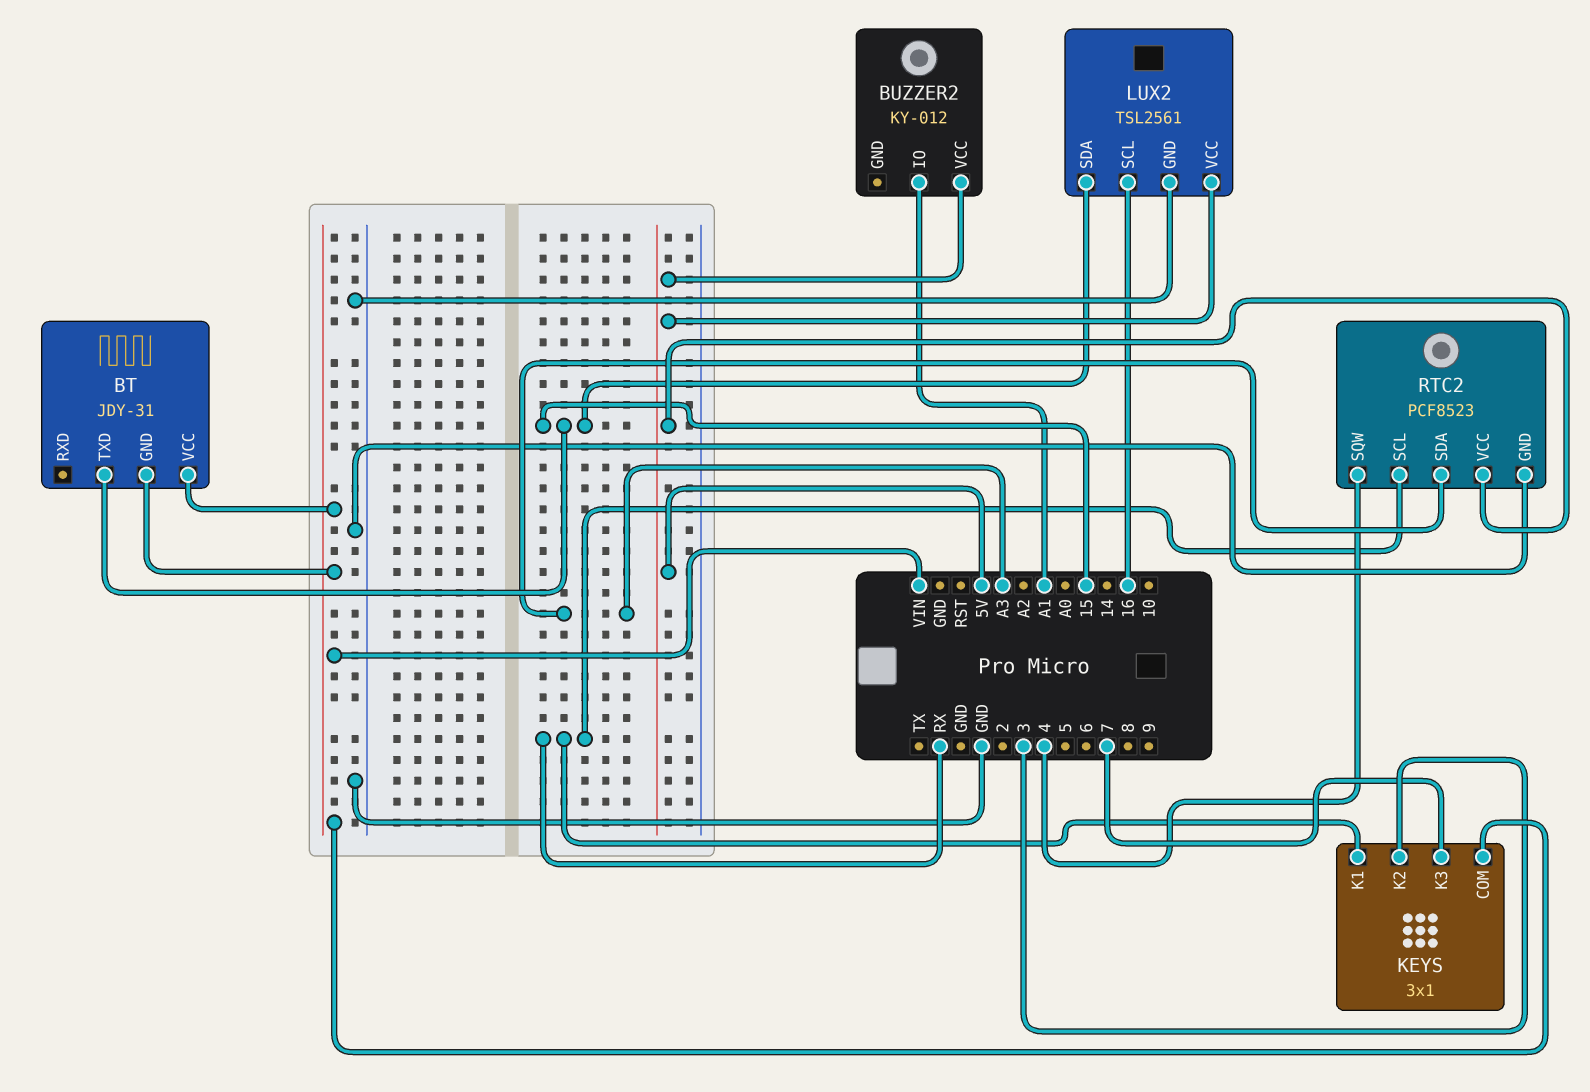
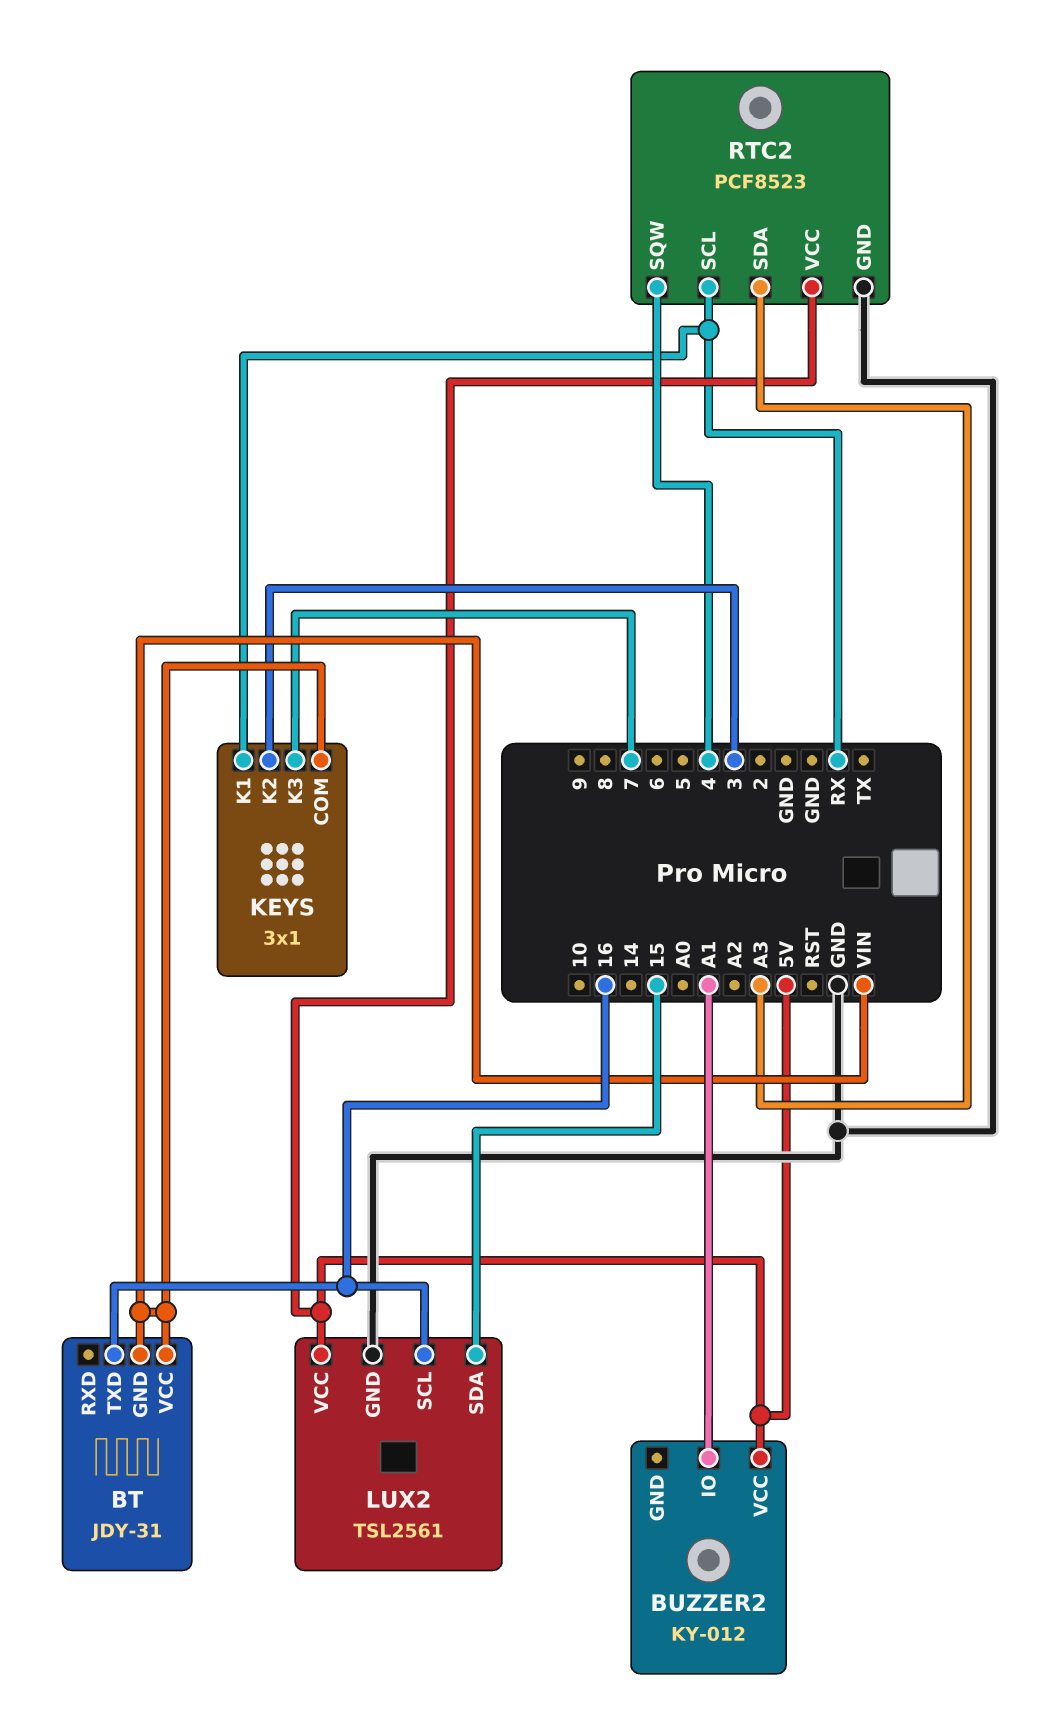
BT pin TXD: 15 -> 16

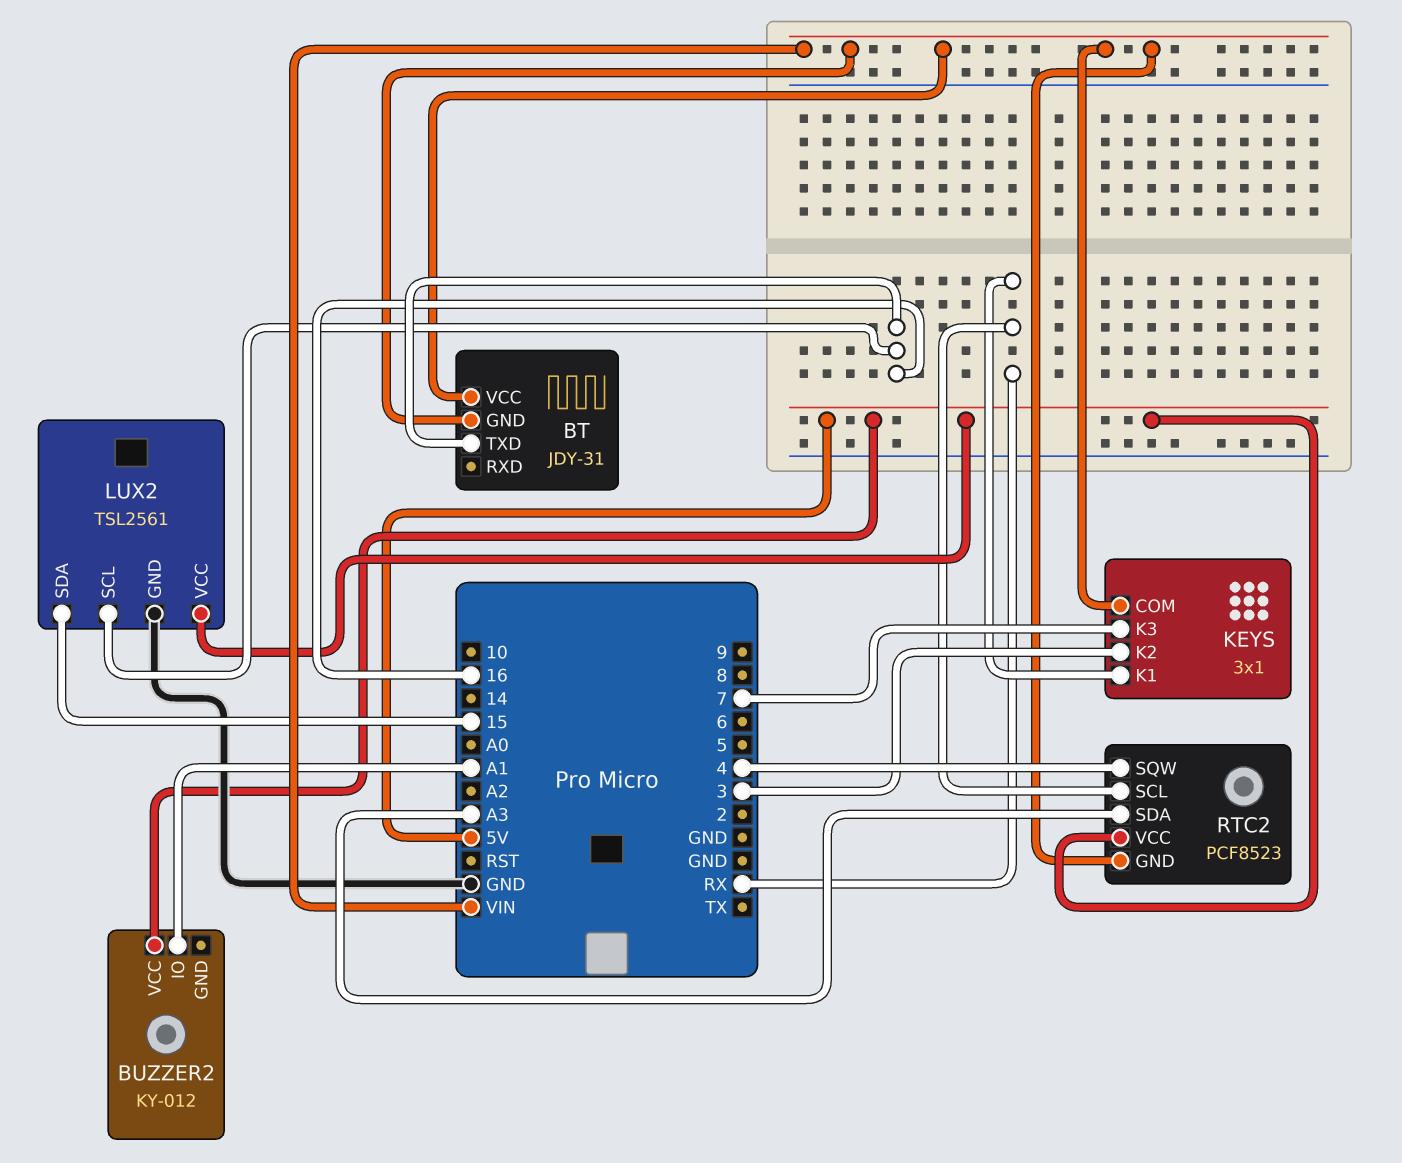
RTC2 pin GND: GND -> VIN

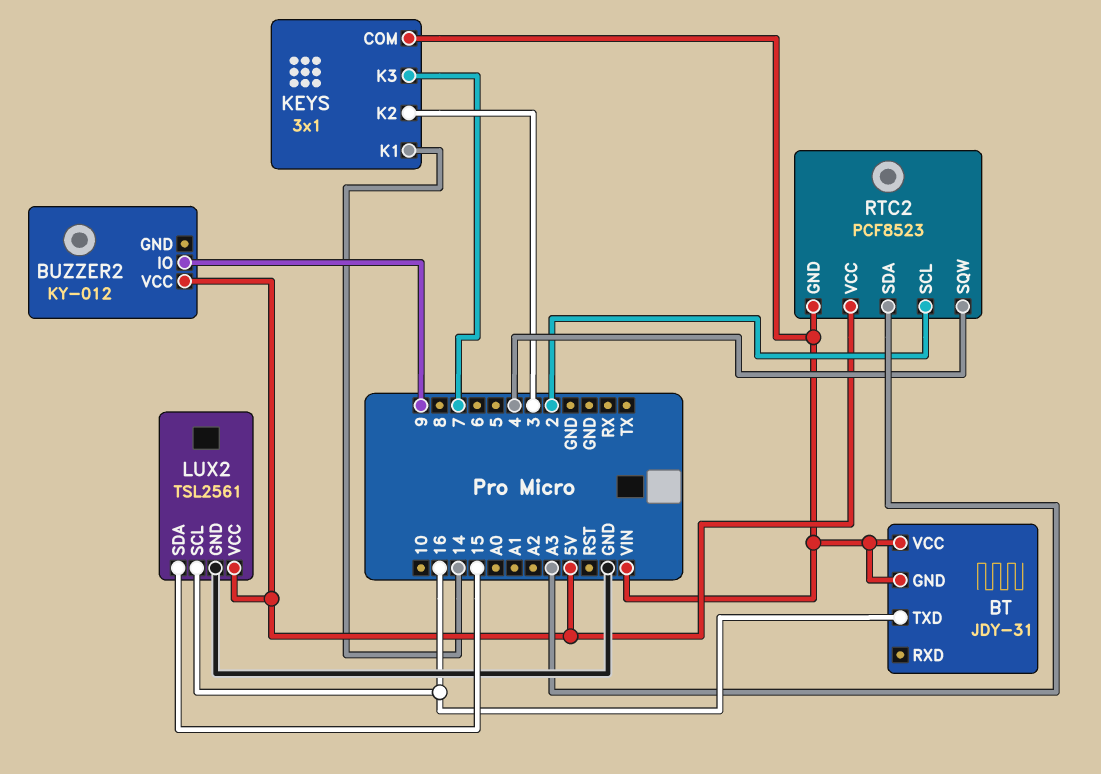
BUZZER2 pin IO: A1 -> 9
KEYS pin K1: RX -> 14
RTC2 pin SCL: RX -> 2

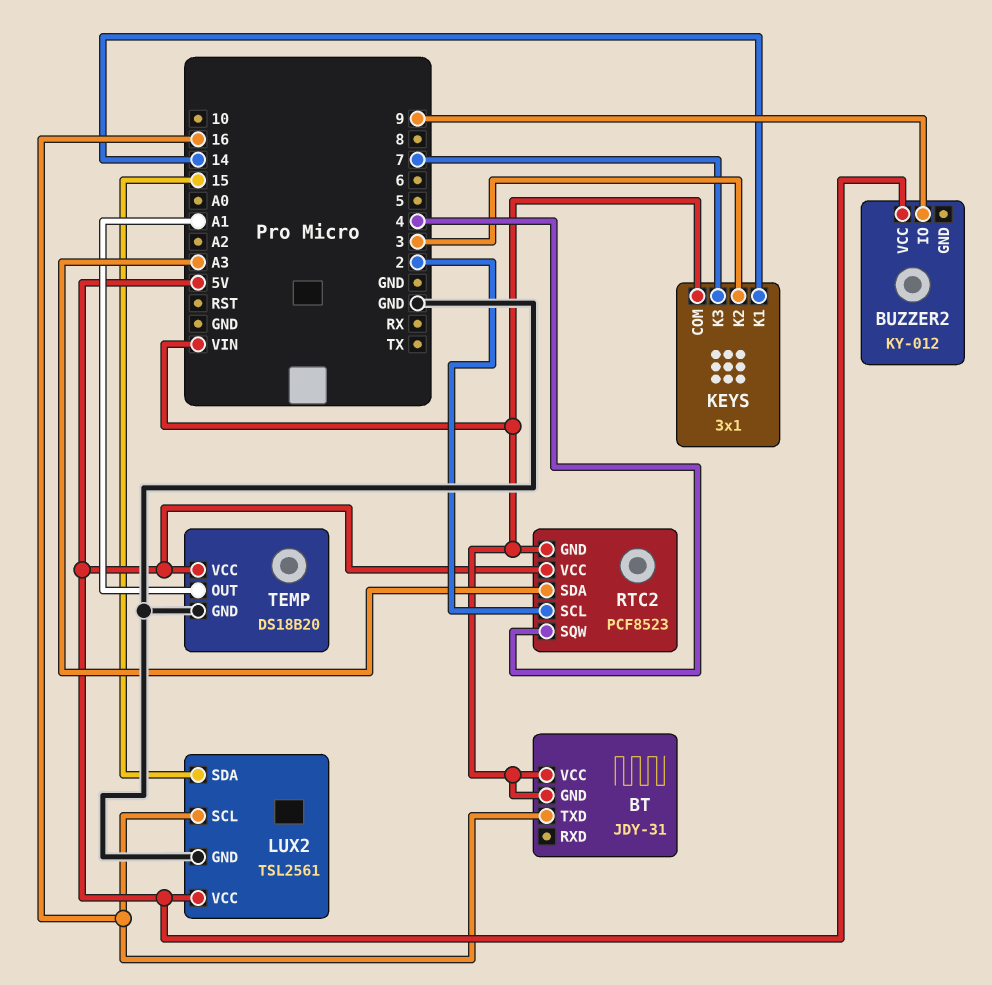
TEMP: none -> DS18B20
TEMP pin GND: none -> GND
TEMP pin OUT: none -> A1
TEMP pin VCC: none -> 5V

